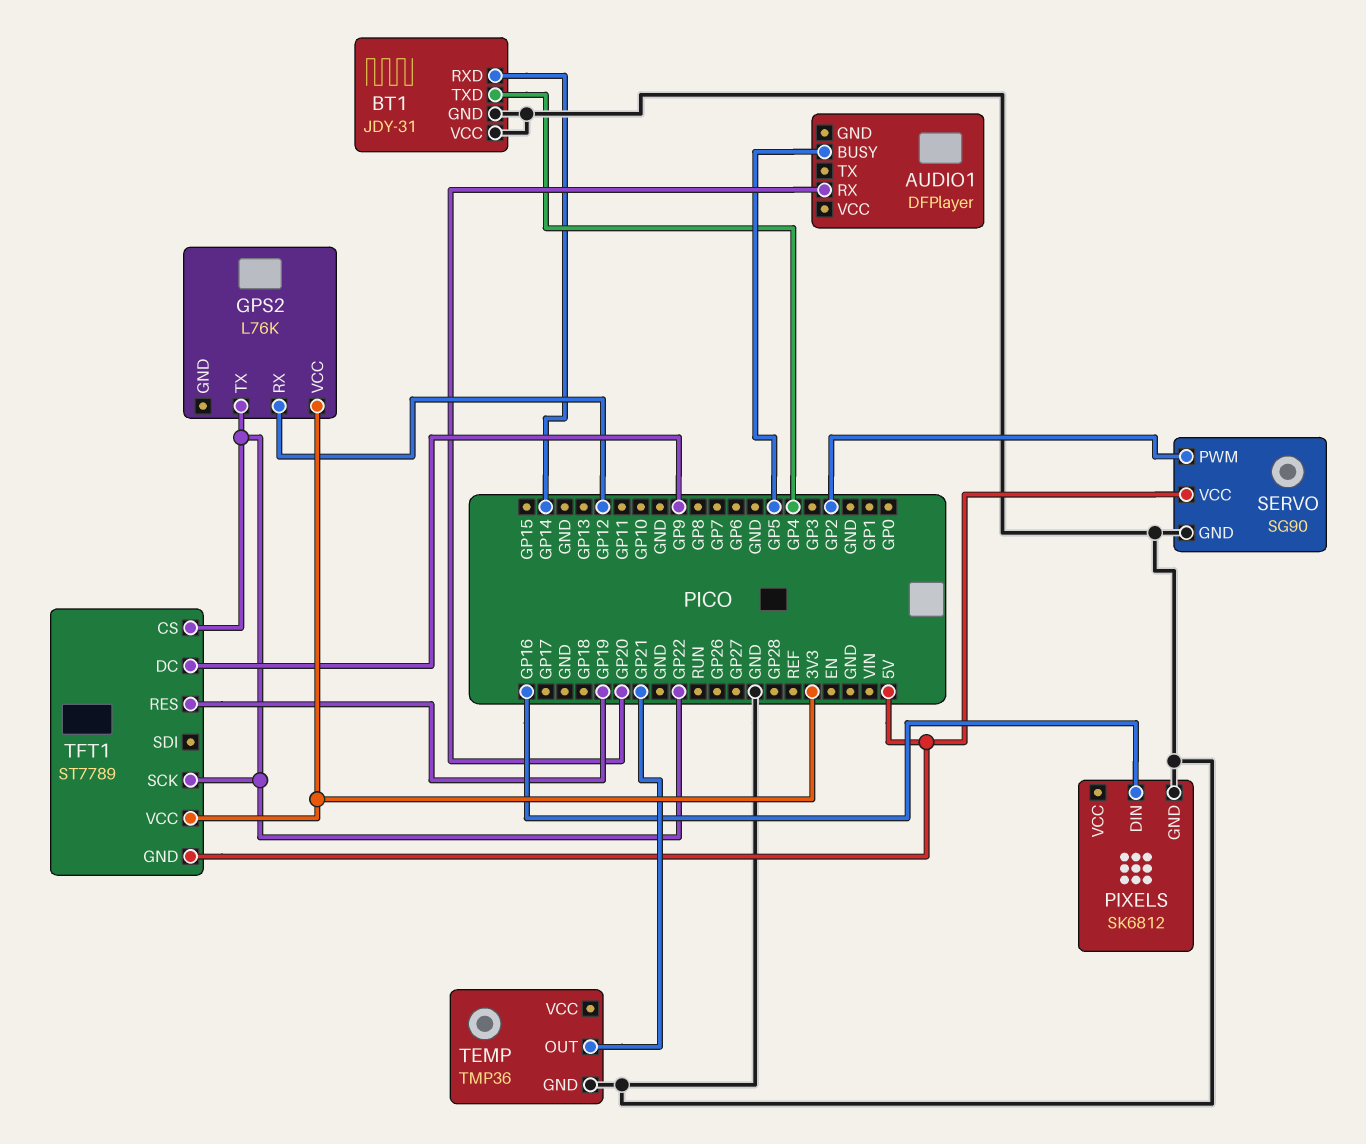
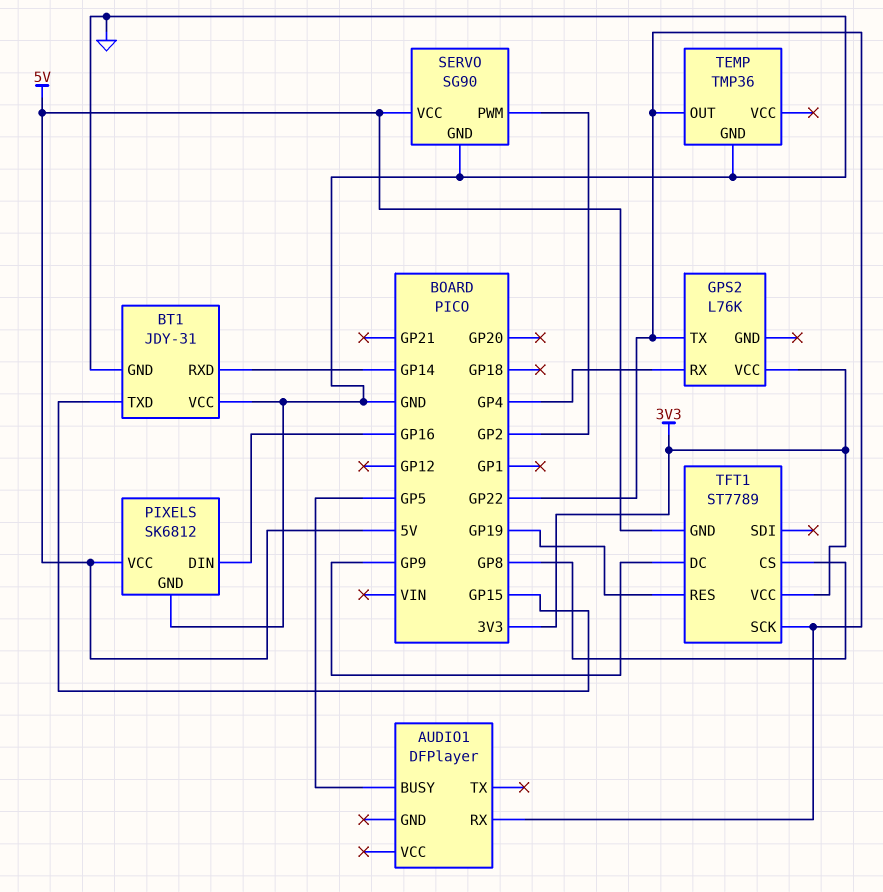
AUDIO1 pin RX: GP20 -> GP22
BT1 pin TXD: GP4 -> GP15
GPS2 pin RX: GP12 -> GP4
PIXELS pin VCC: none -> 5V
TEMP pin OUT: GP21 -> GP22
TFT1 pin CS: GP22 -> GP8

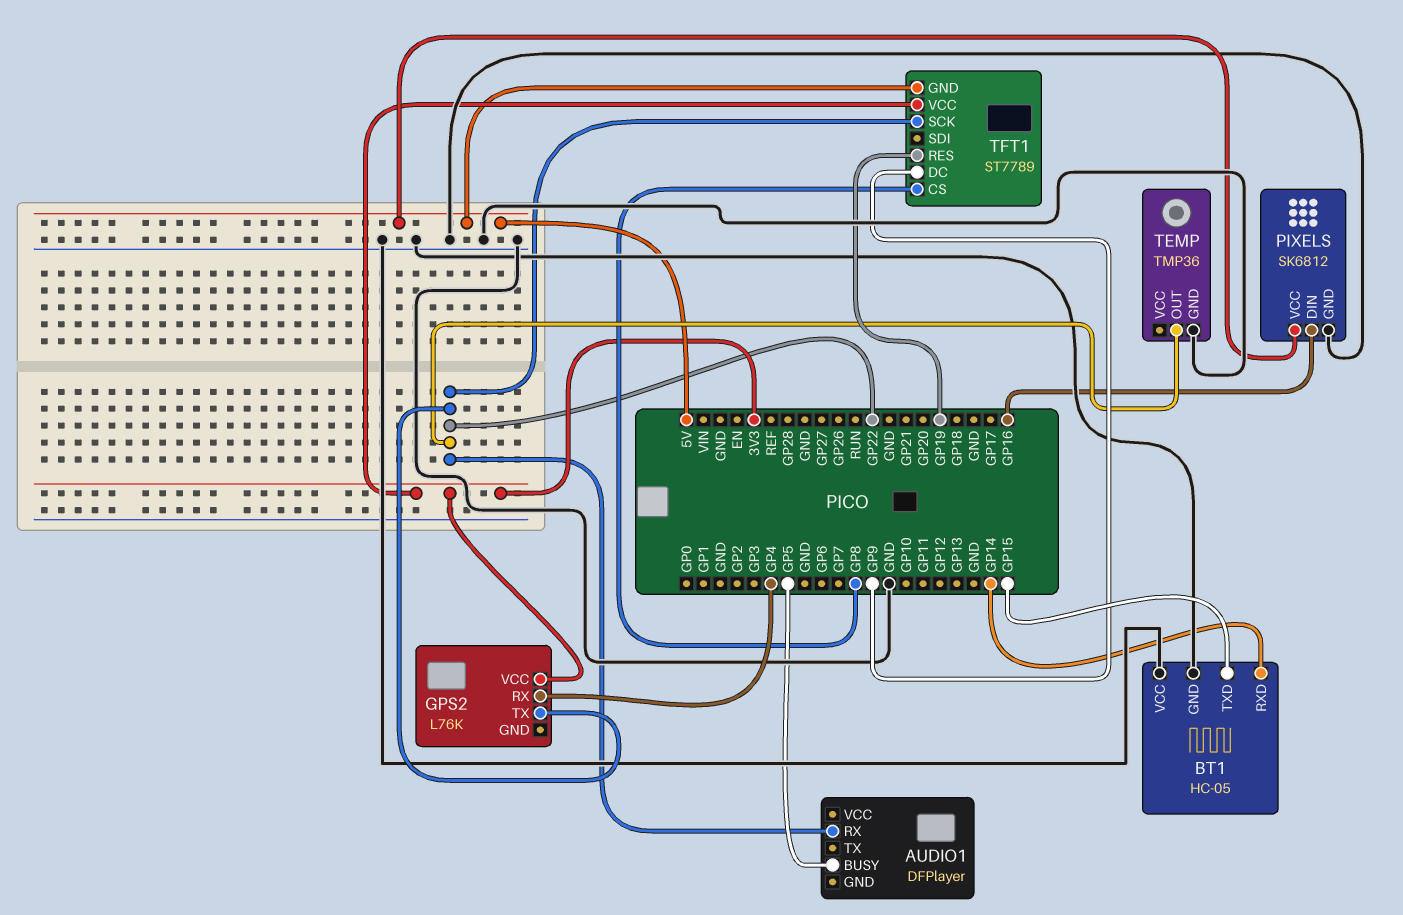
BT1: JDY-31 -> HC-05
SERVO: SG90 -> none
SERVO pin GND: GND -> none
SERVO pin PWM: GP2 -> none
SERVO pin VCC: 5V -> none

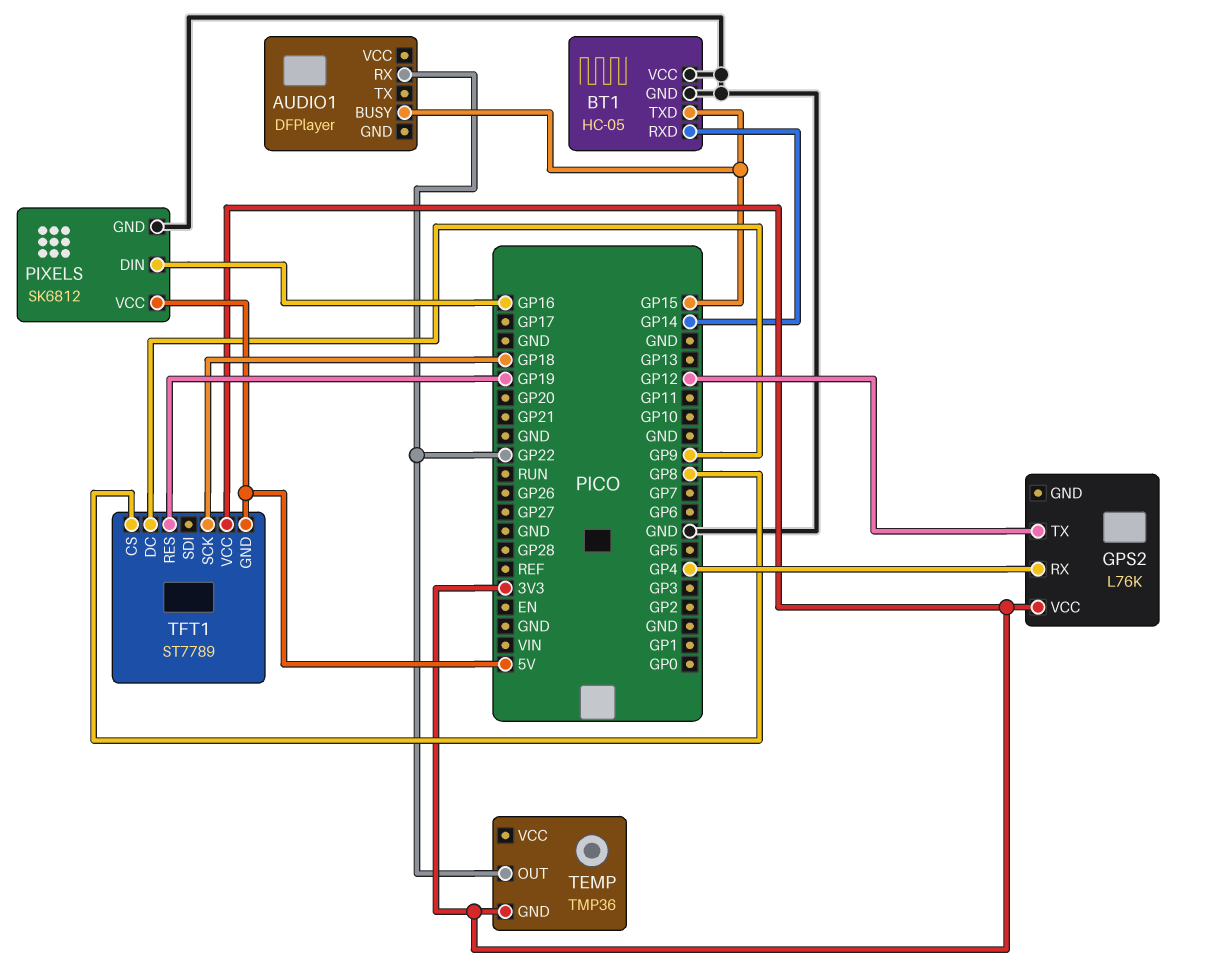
AUDIO1 pin BUSY: GP5 -> GP15
GPS2 pin TX: GP22 -> GP12
TEMP pin GND: GND -> 3V3
TFT1 pin SCK: GP22 -> GP18

